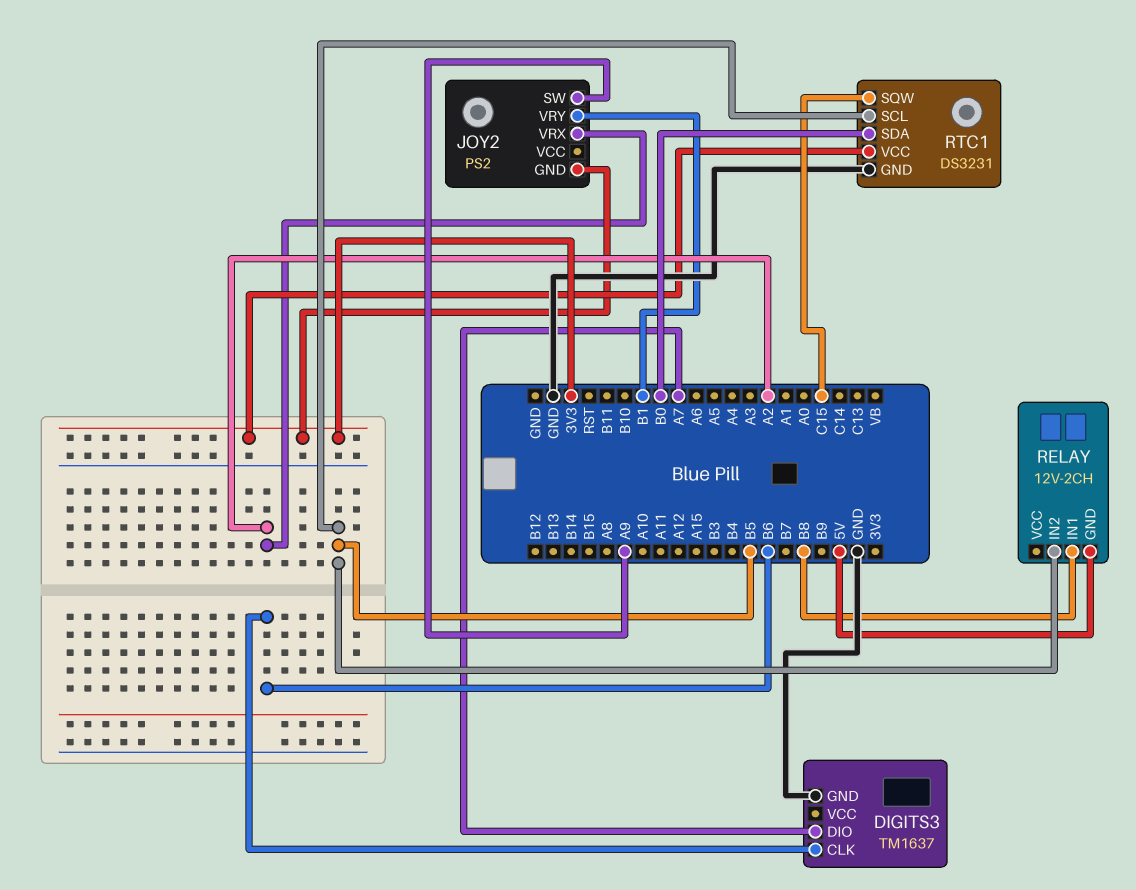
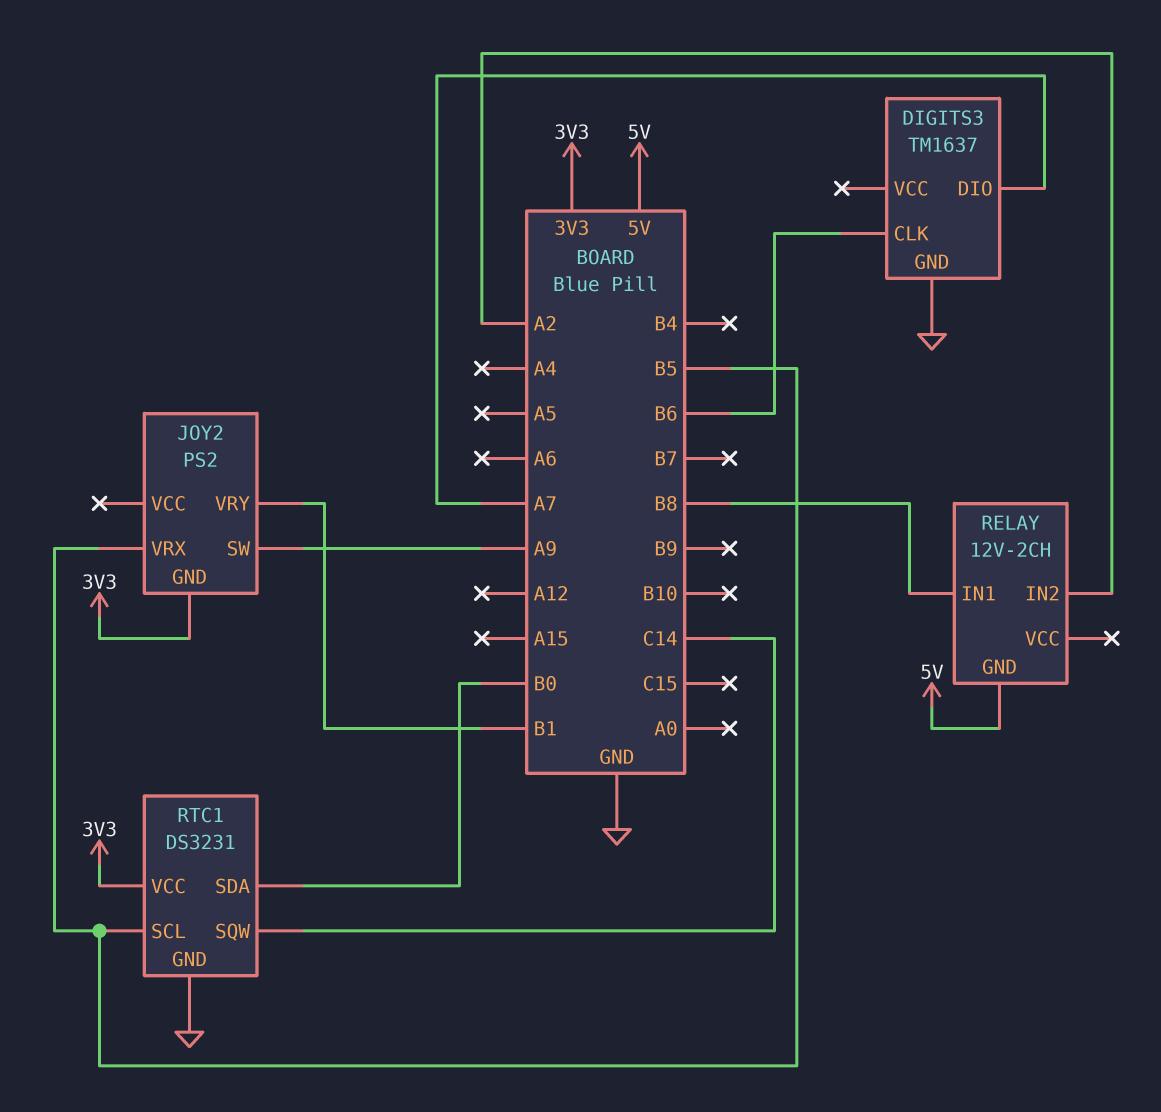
JOY2 pin VRX: A2 -> B5
RELAY pin IN2: B5 -> A2
RTC1 pin SQW: C15 -> C14

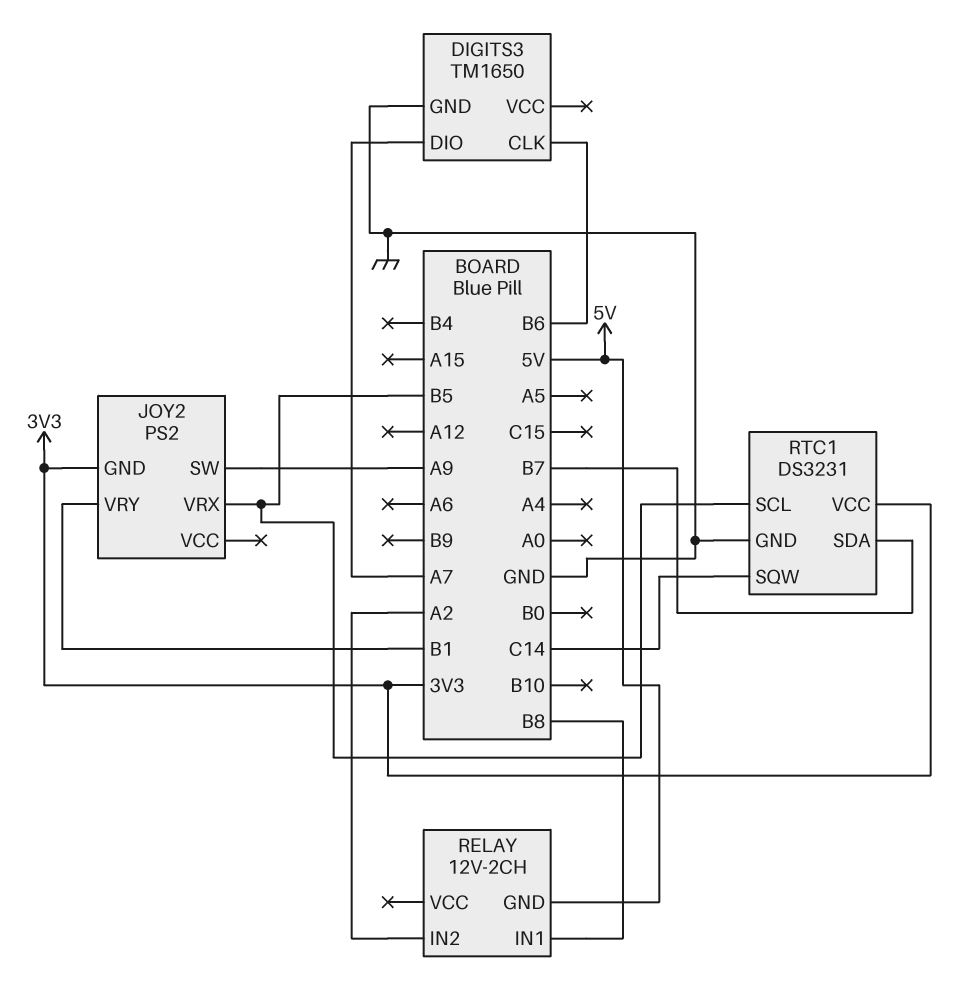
DIGITS3: TM1637 -> TM1650
RTC1 pin SDA: B0 -> B7

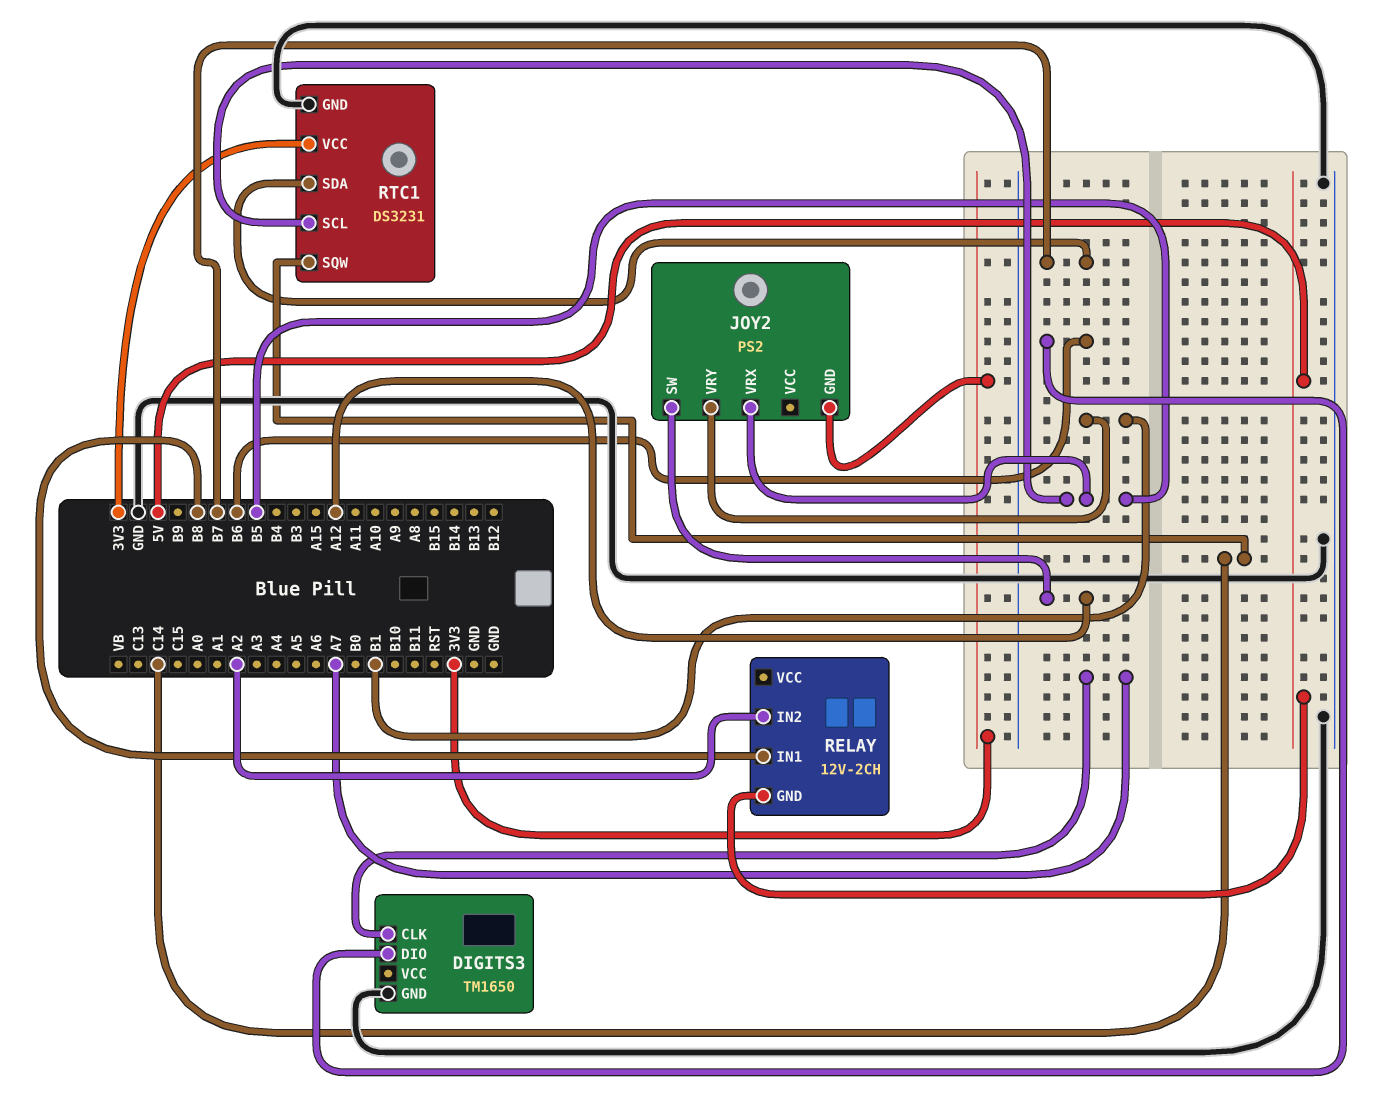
DIGITS3 pin CLK: B6 -> A7
DIGITS3 pin DIO: A7 -> B6
JOY2 pin SW: A9 -> A12

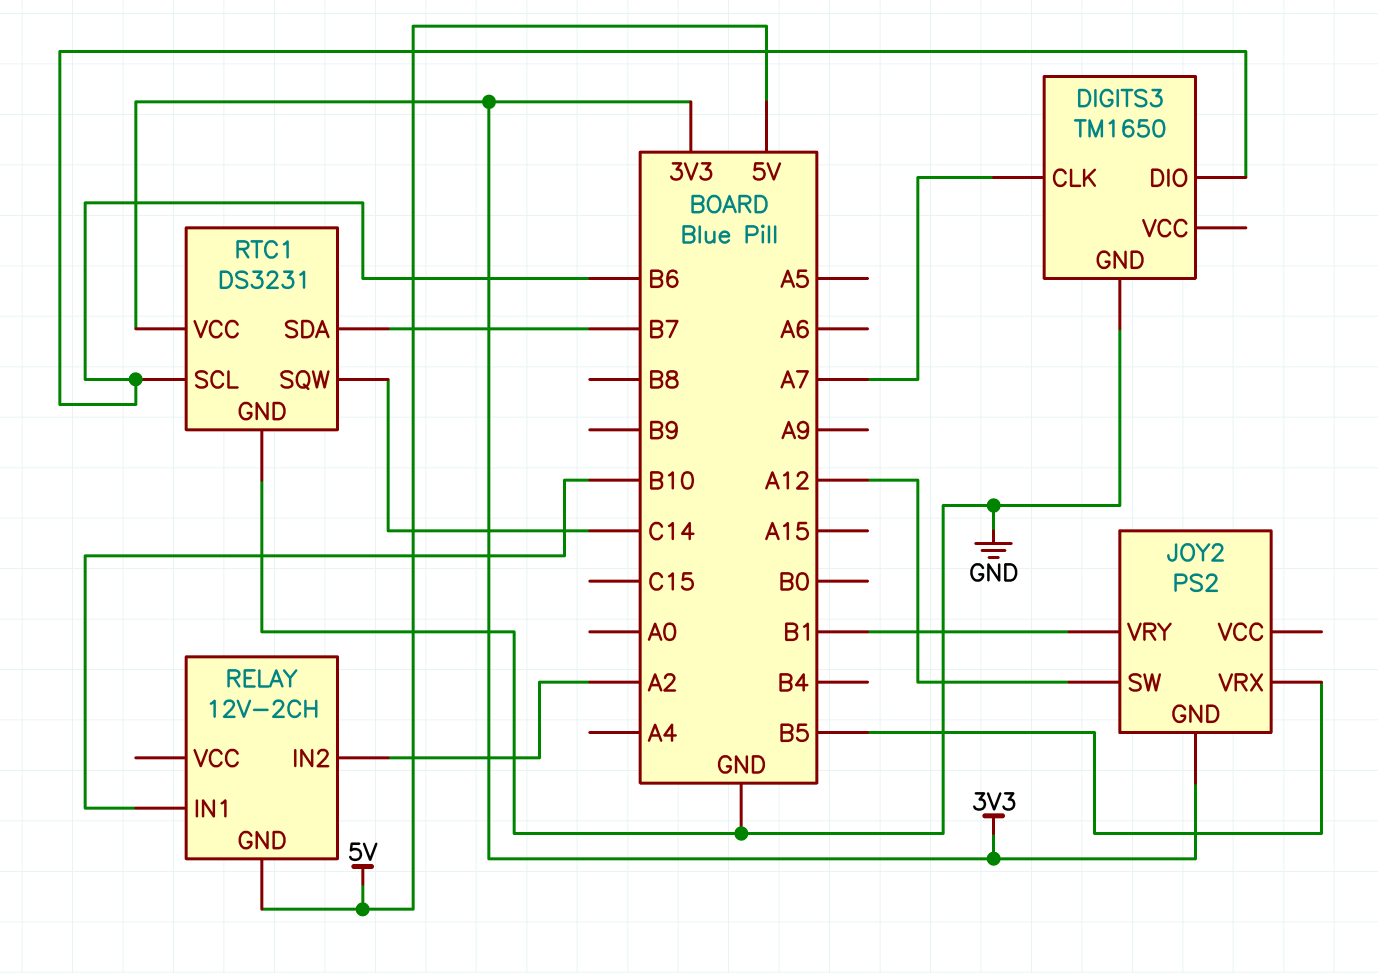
RELAY pin IN1: B8 -> B10
RTC1 pin SCL: B5 -> B6

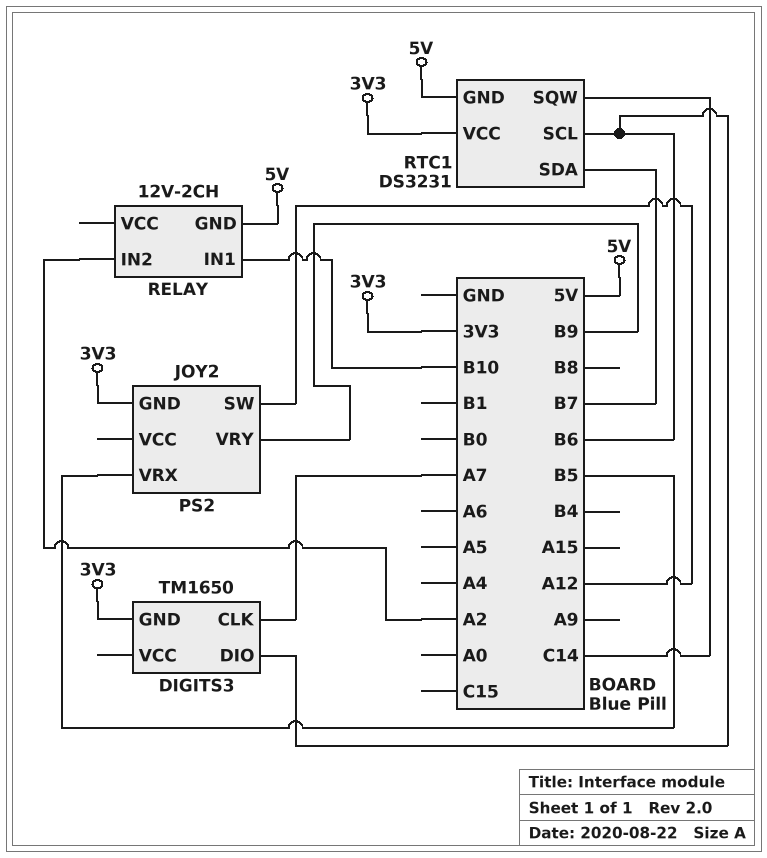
DIGITS3 pin GND: GND -> 3V3
JOY2 pin VRY: B1 -> B9
RTC1 pin GND: GND -> 5V

